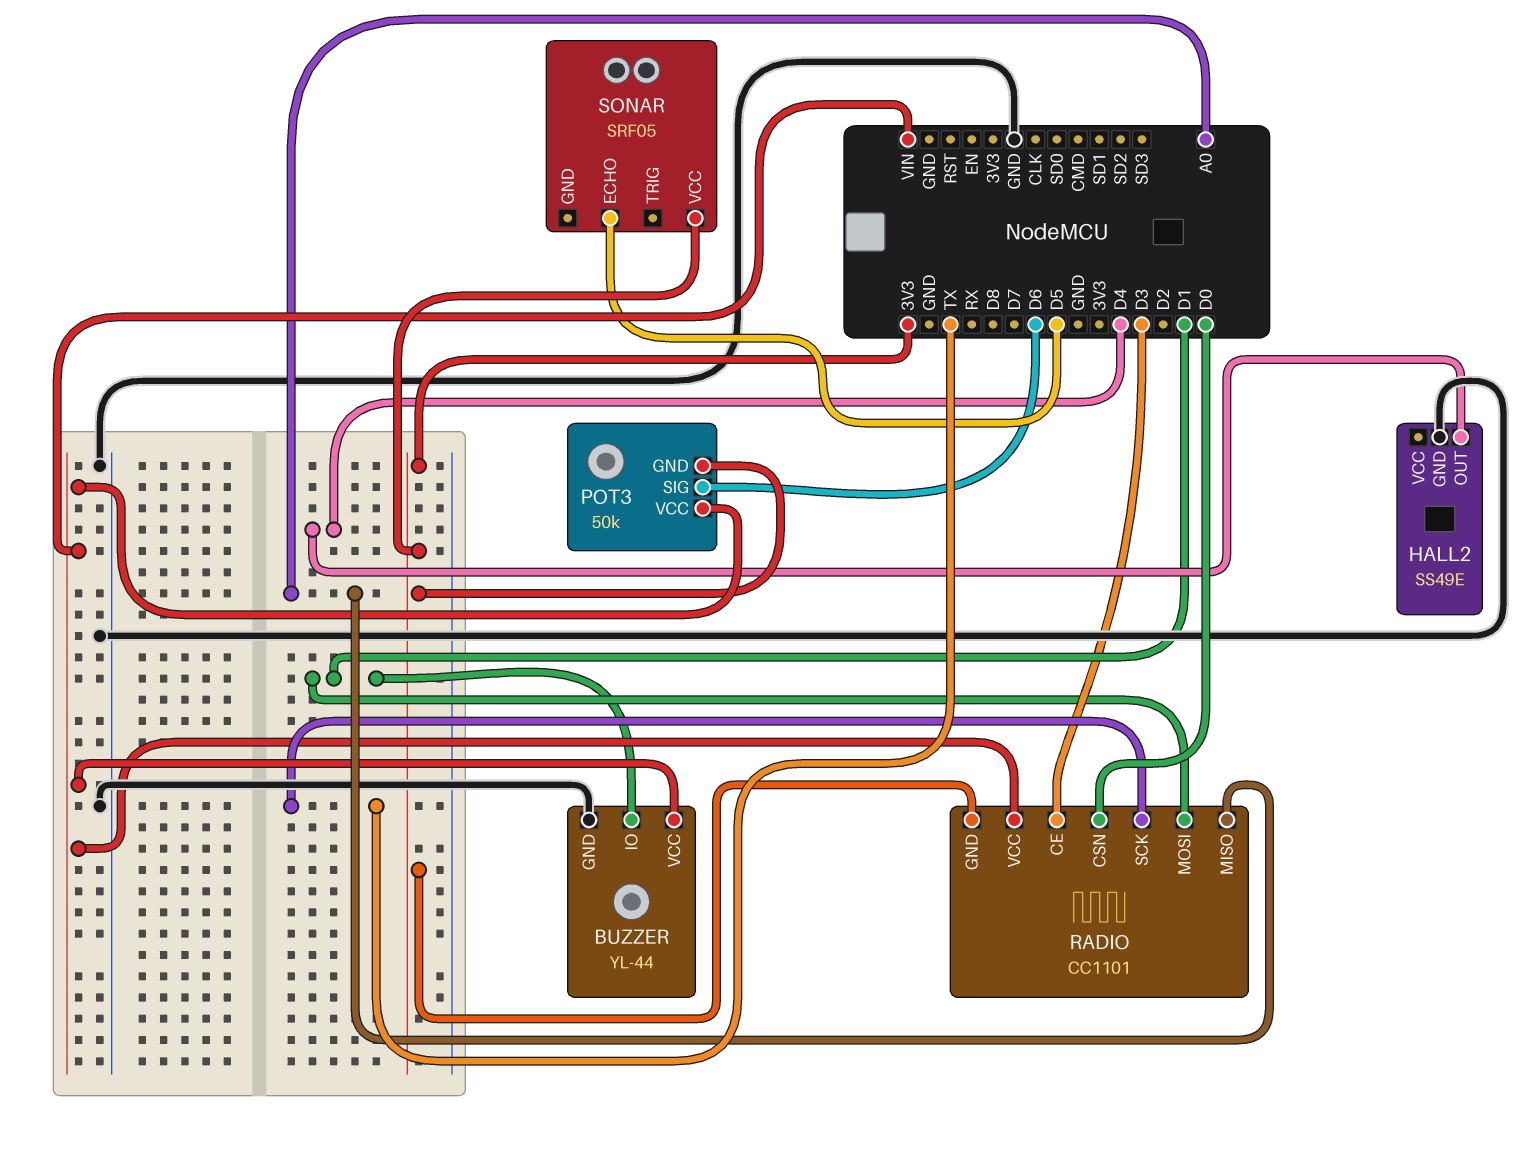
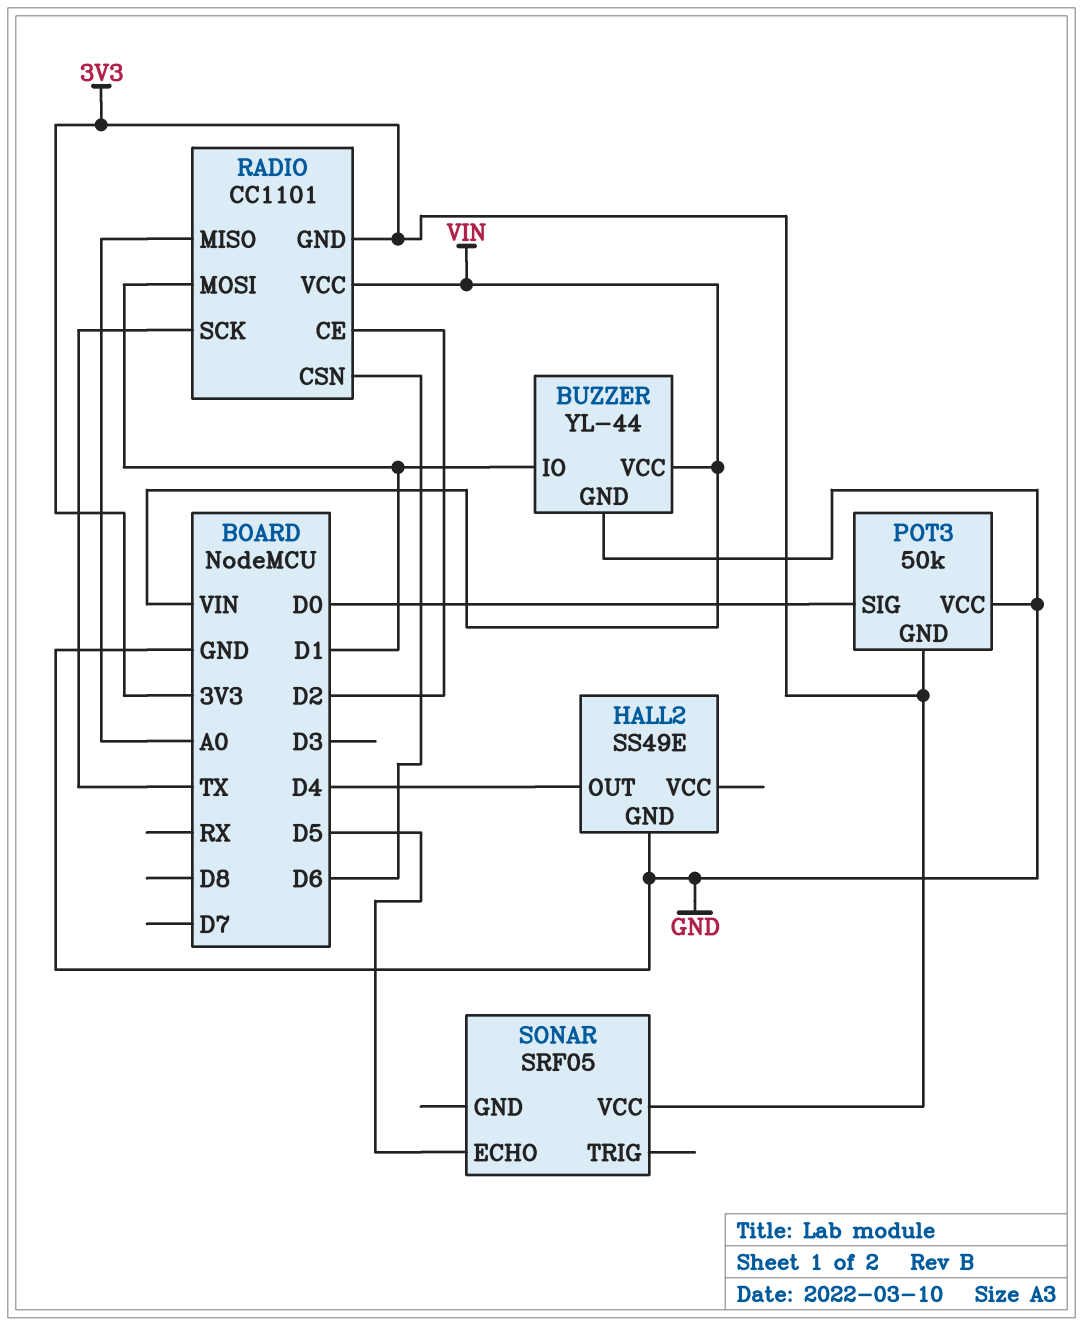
POT3 pin SIG: D6 -> D0
POT3 pin VCC: VIN -> GND
RADIO pin CE: D3 -> D2
RADIO pin CSN: D0 -> D6

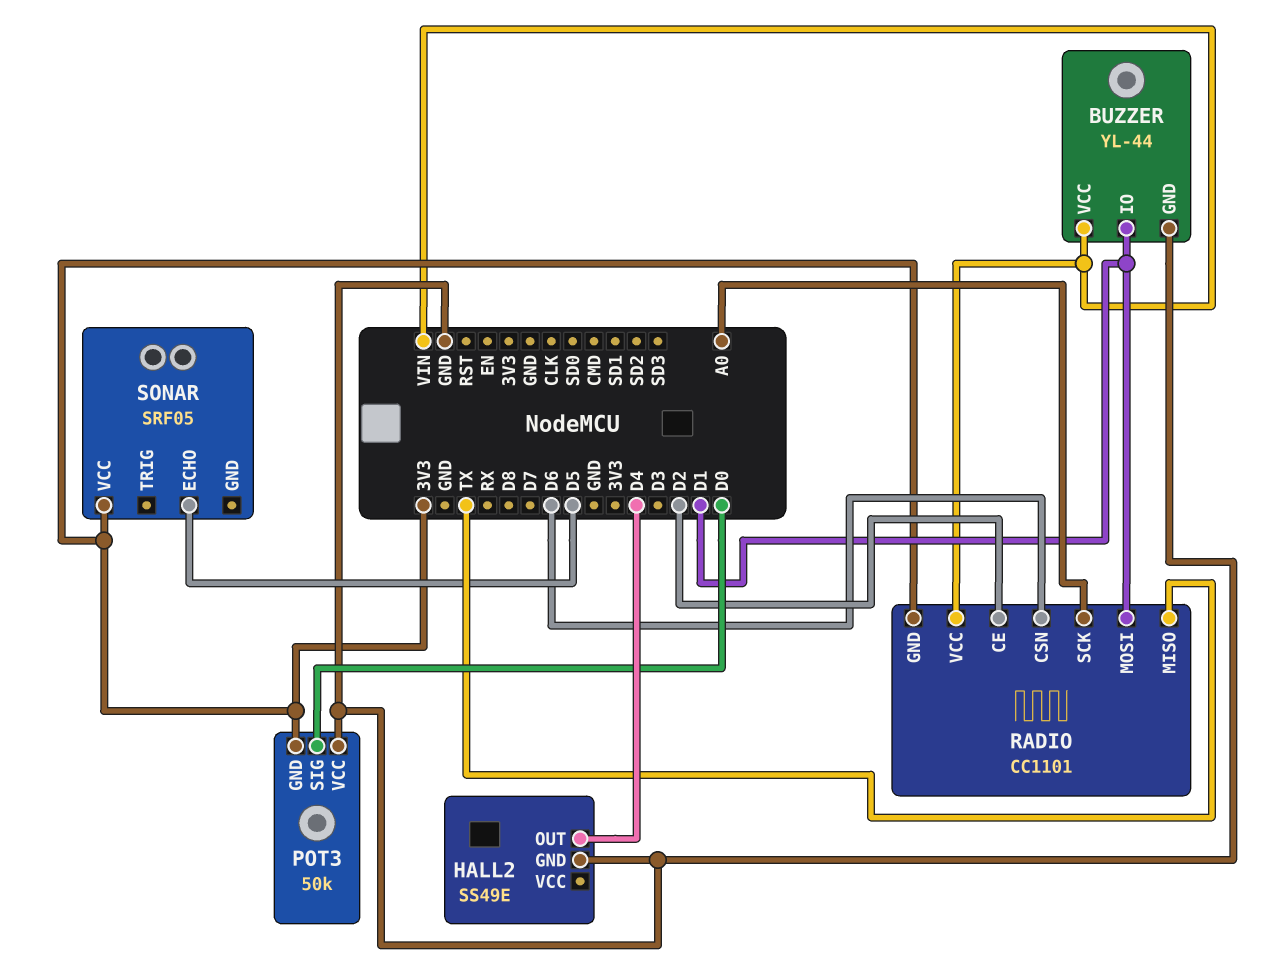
RADIO pin MISO: A0 -> TX
RADIO pin SCK: TX -> A0

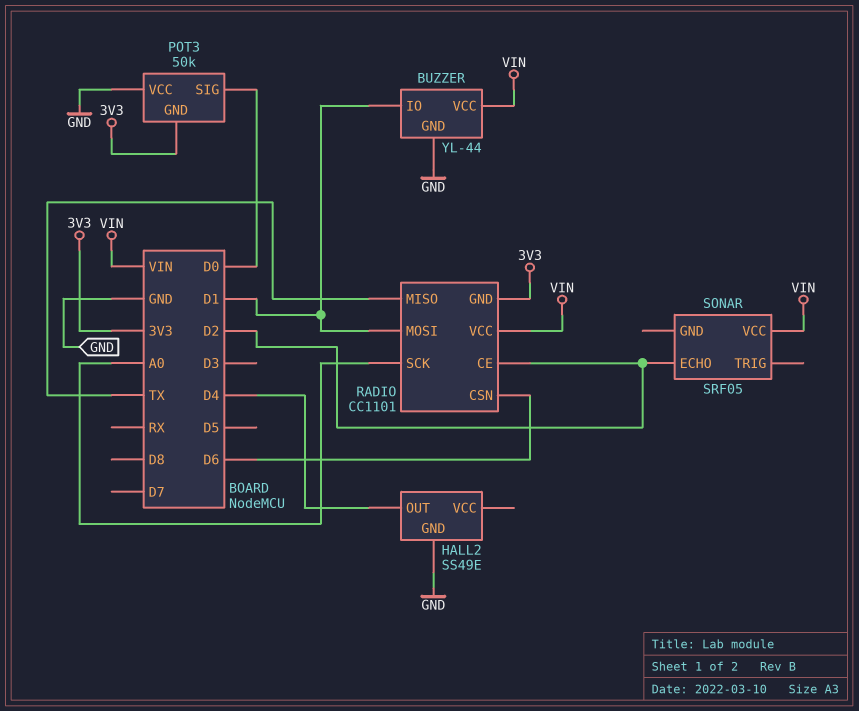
SONAR pin ECHO: D5 -> D2
SONAR pin VCC: 3V3 -> VIN

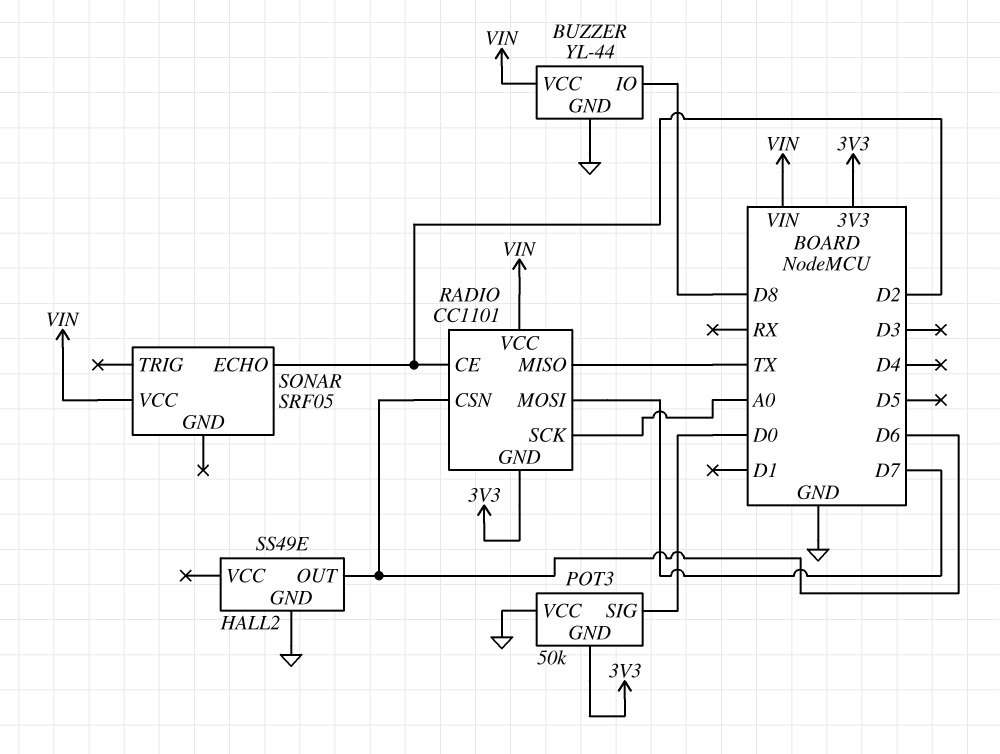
BUZZER pin IO: D1 -> D8
HALL2 pin OUT: D4 -> D6
RADIO pin MOSI: D1 -> D7

